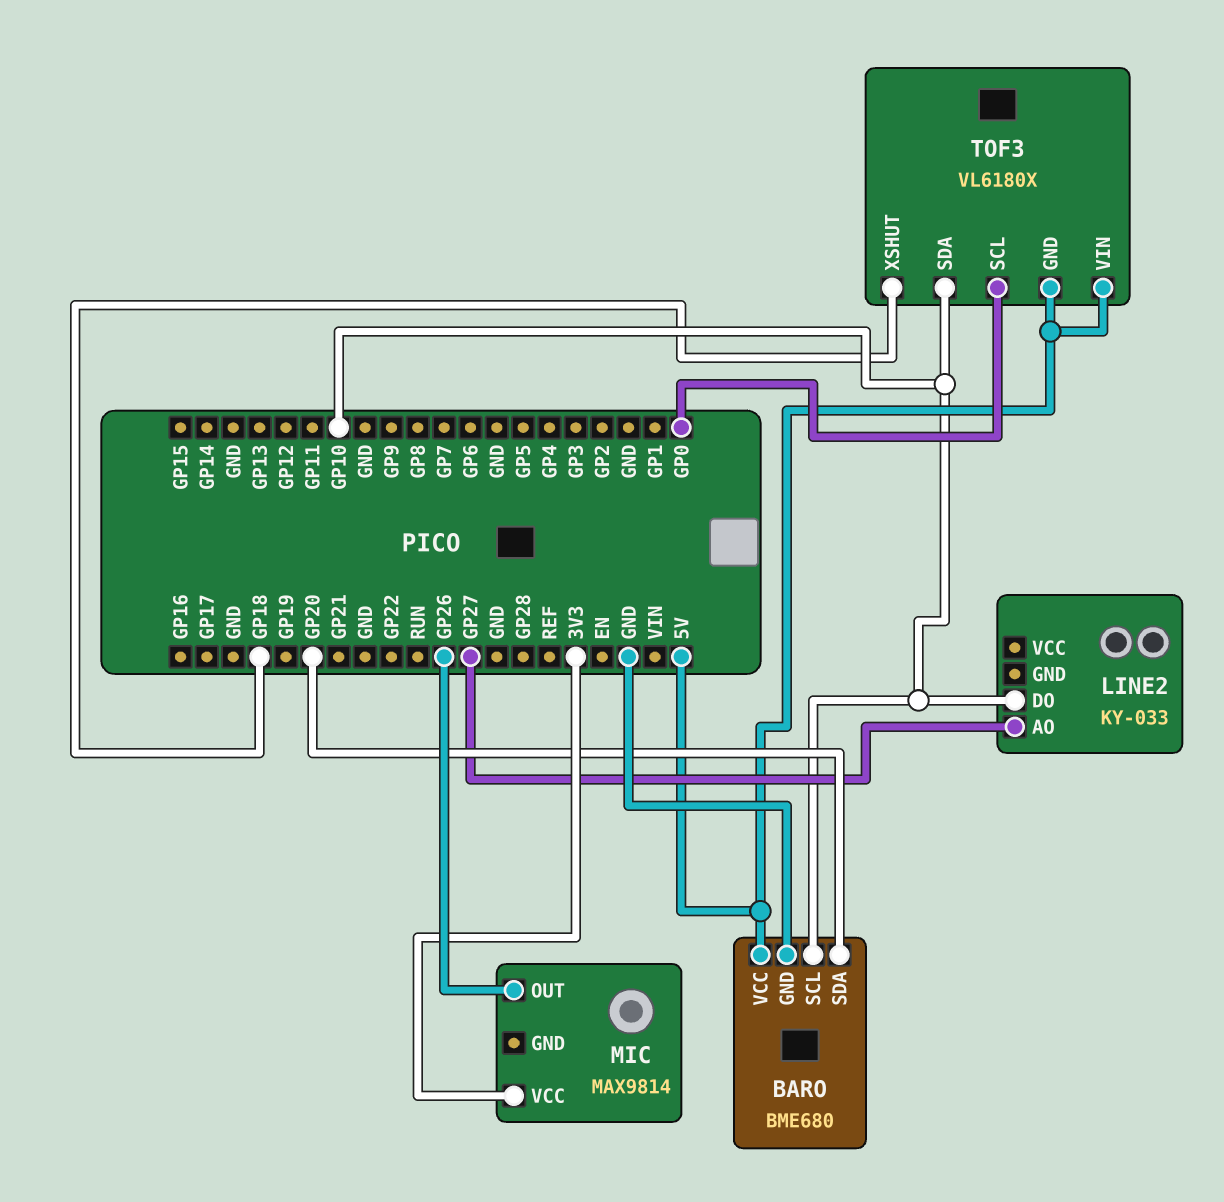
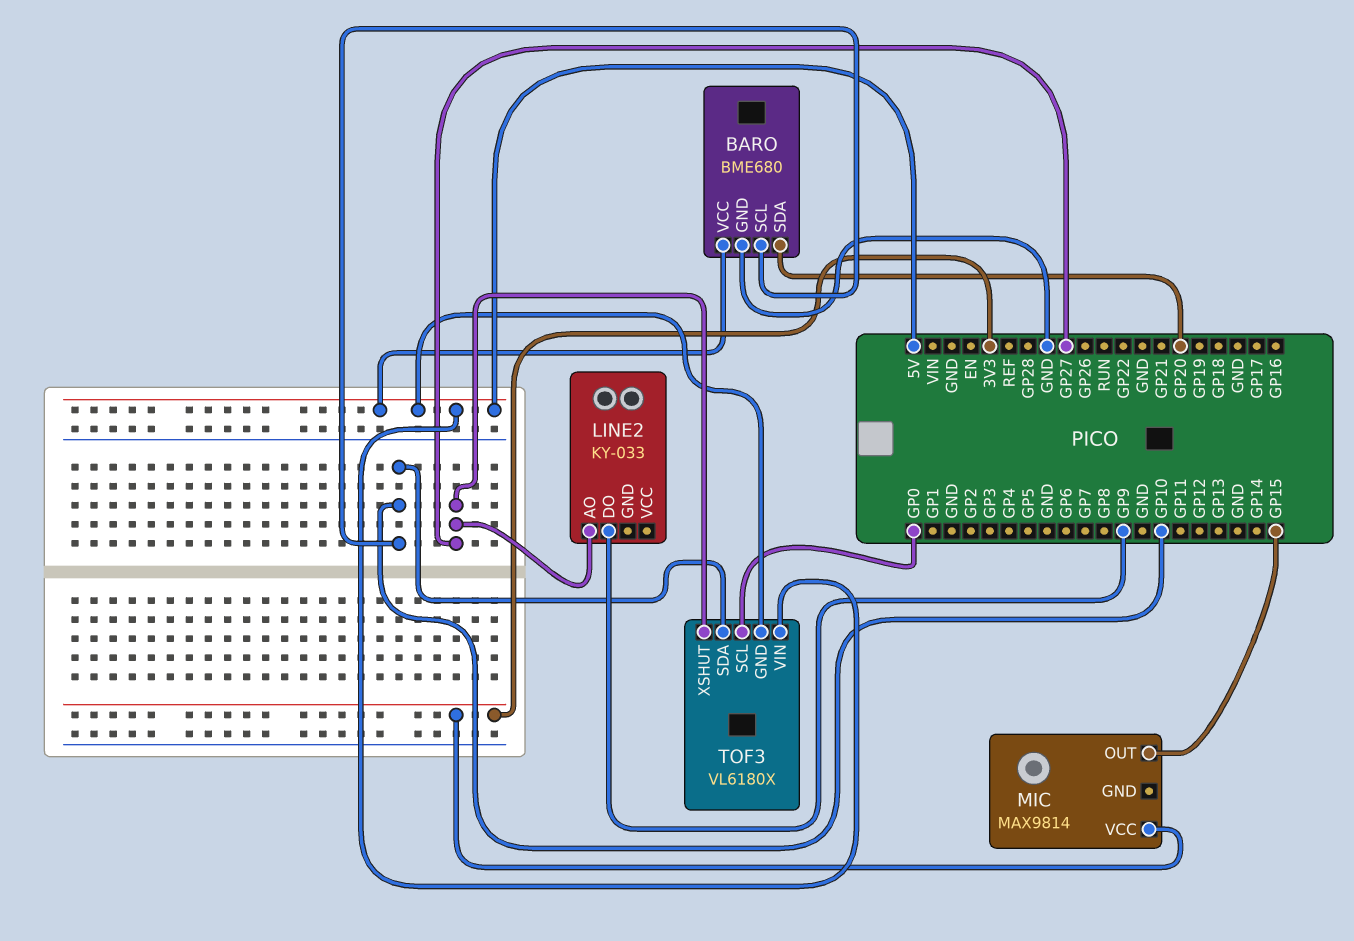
LINE2 pin DO: GP10 -> GP9
MIC pin OUT: GP26 -> GP15
TOF3 pin XSHUT: GP18 -> GP27

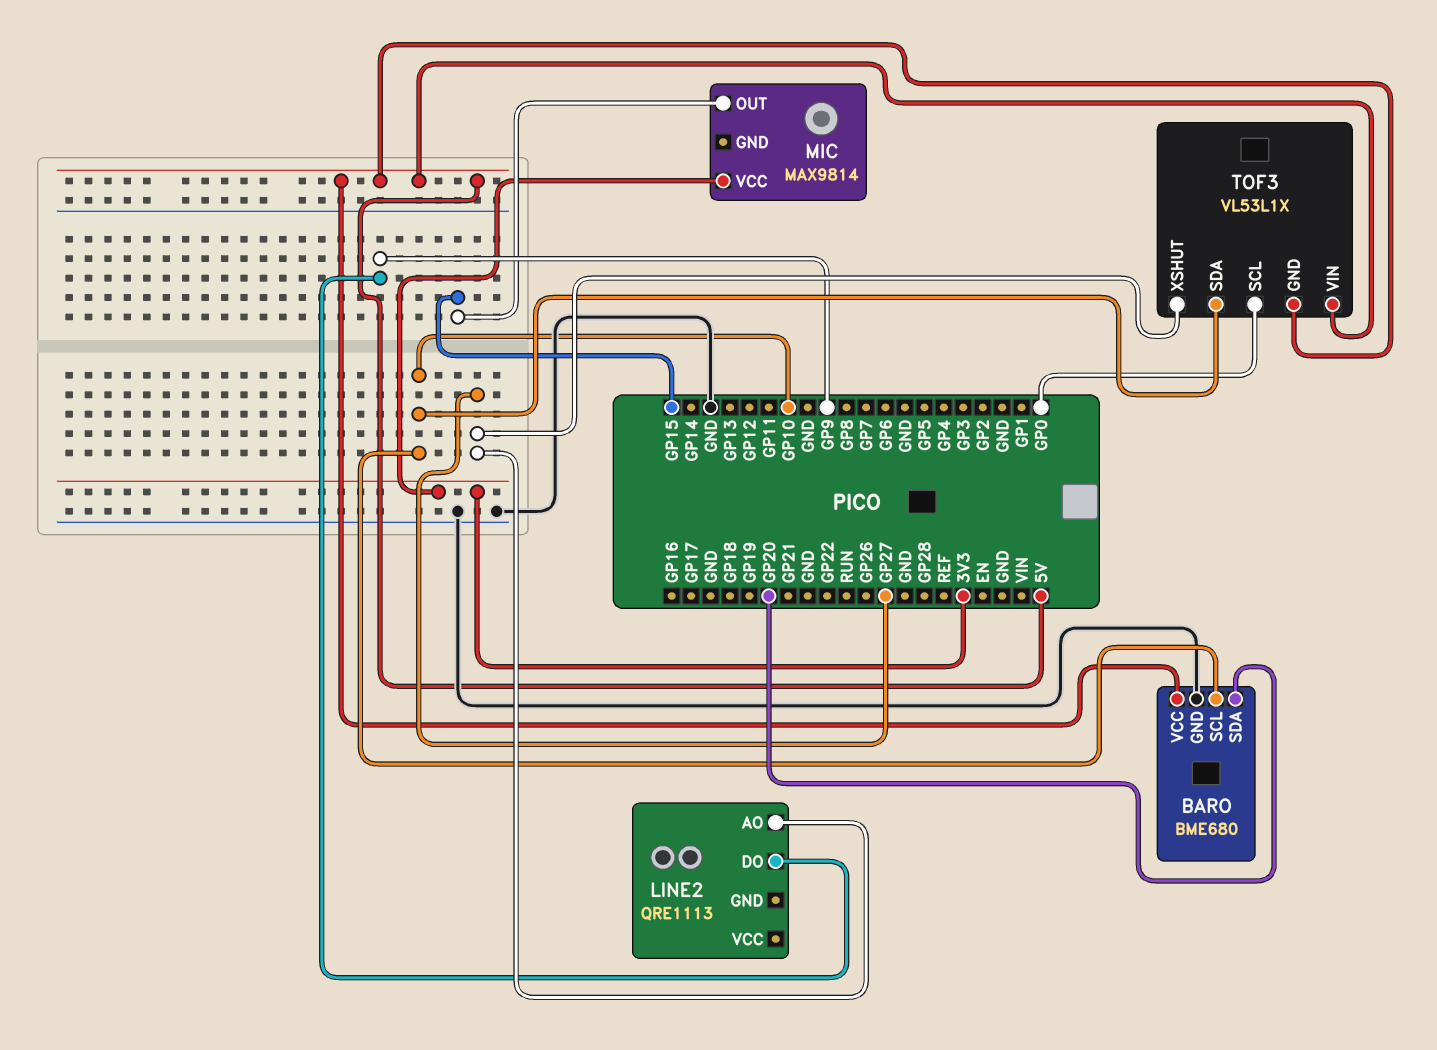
LINE2: KY-033 -> QRE1113
TOF3: VL6180X -> VL53L1X

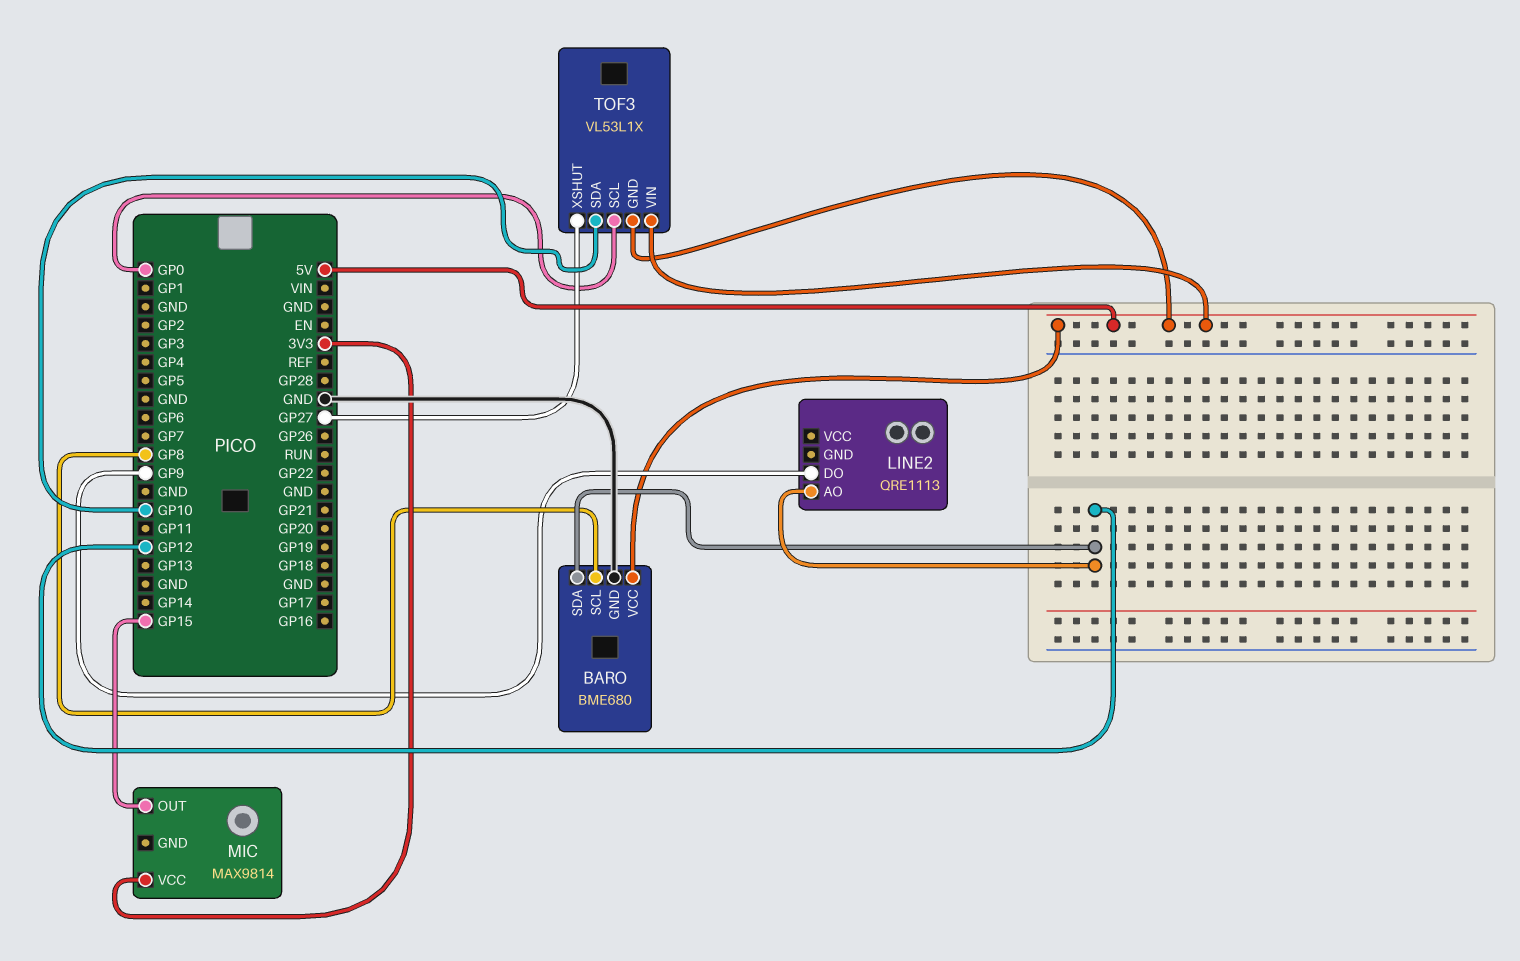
BARO pin SCL: GP10 -> GP8
BARO pin SDA: GP20 -> GP12
LINE2 pin AO: GP27 -> GP12

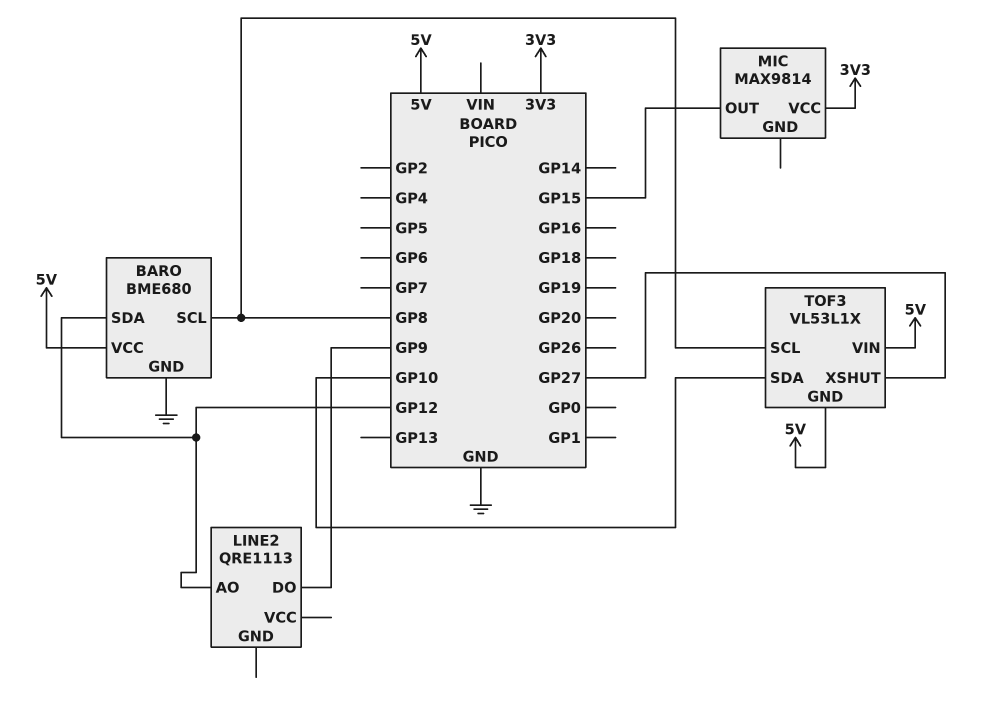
TOF3 pin SCL: GP0 -> GP8

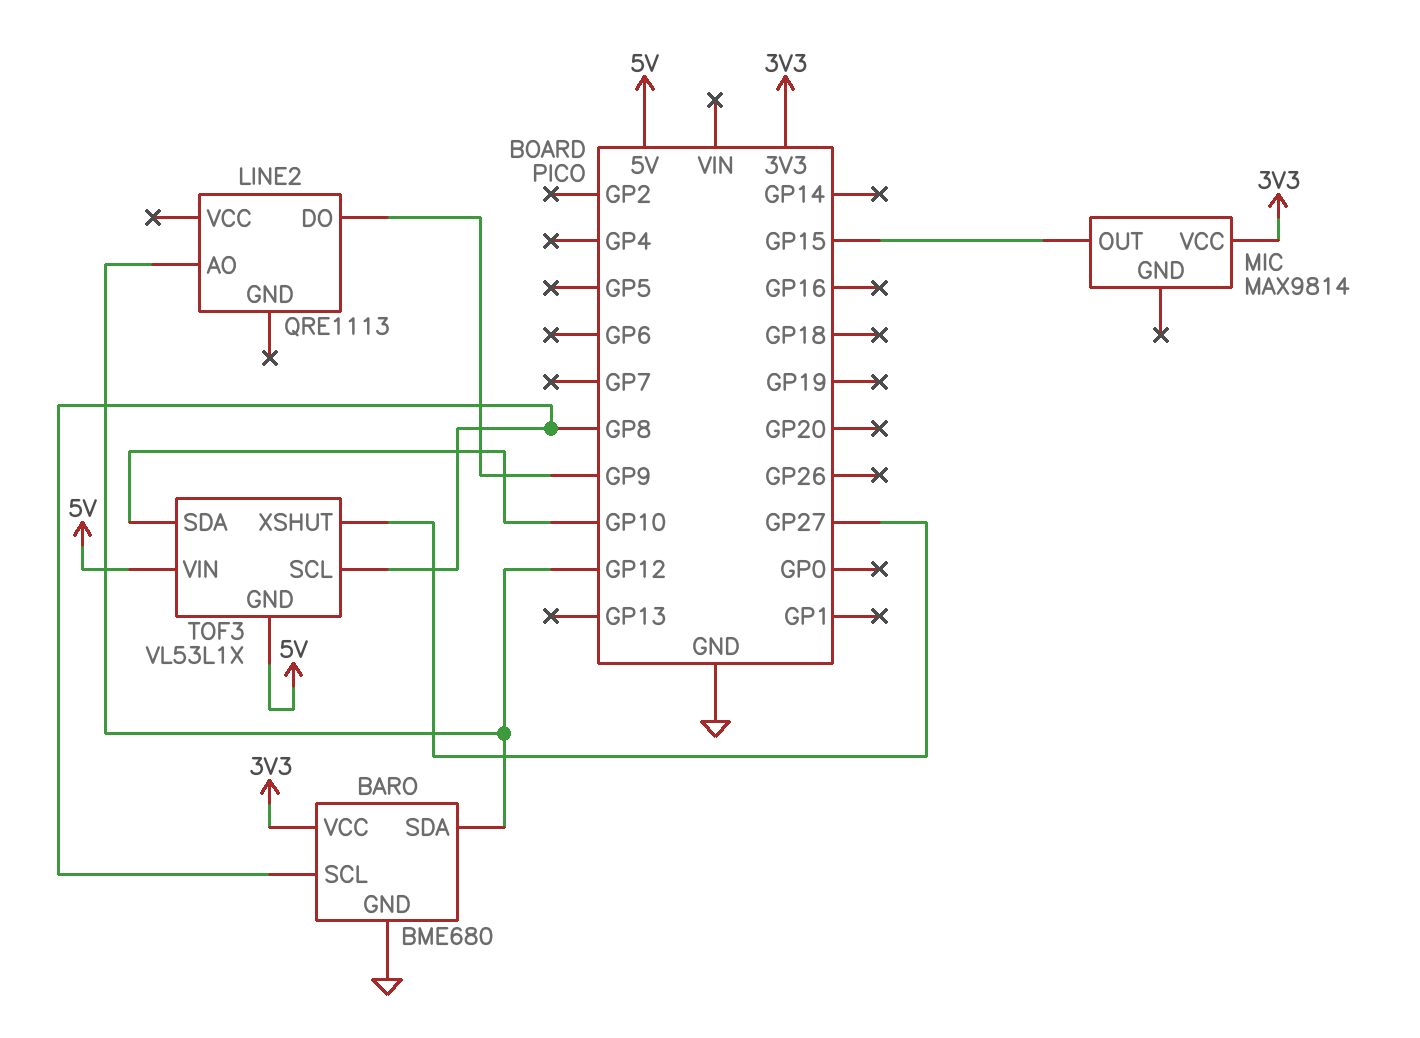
BARO pin VCC: 5V -> 3V3

